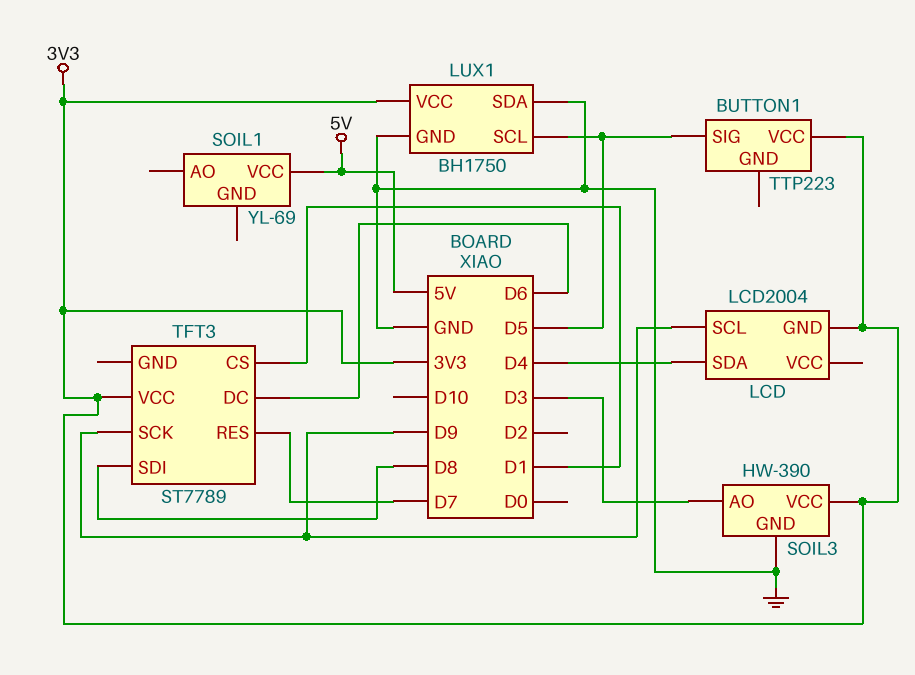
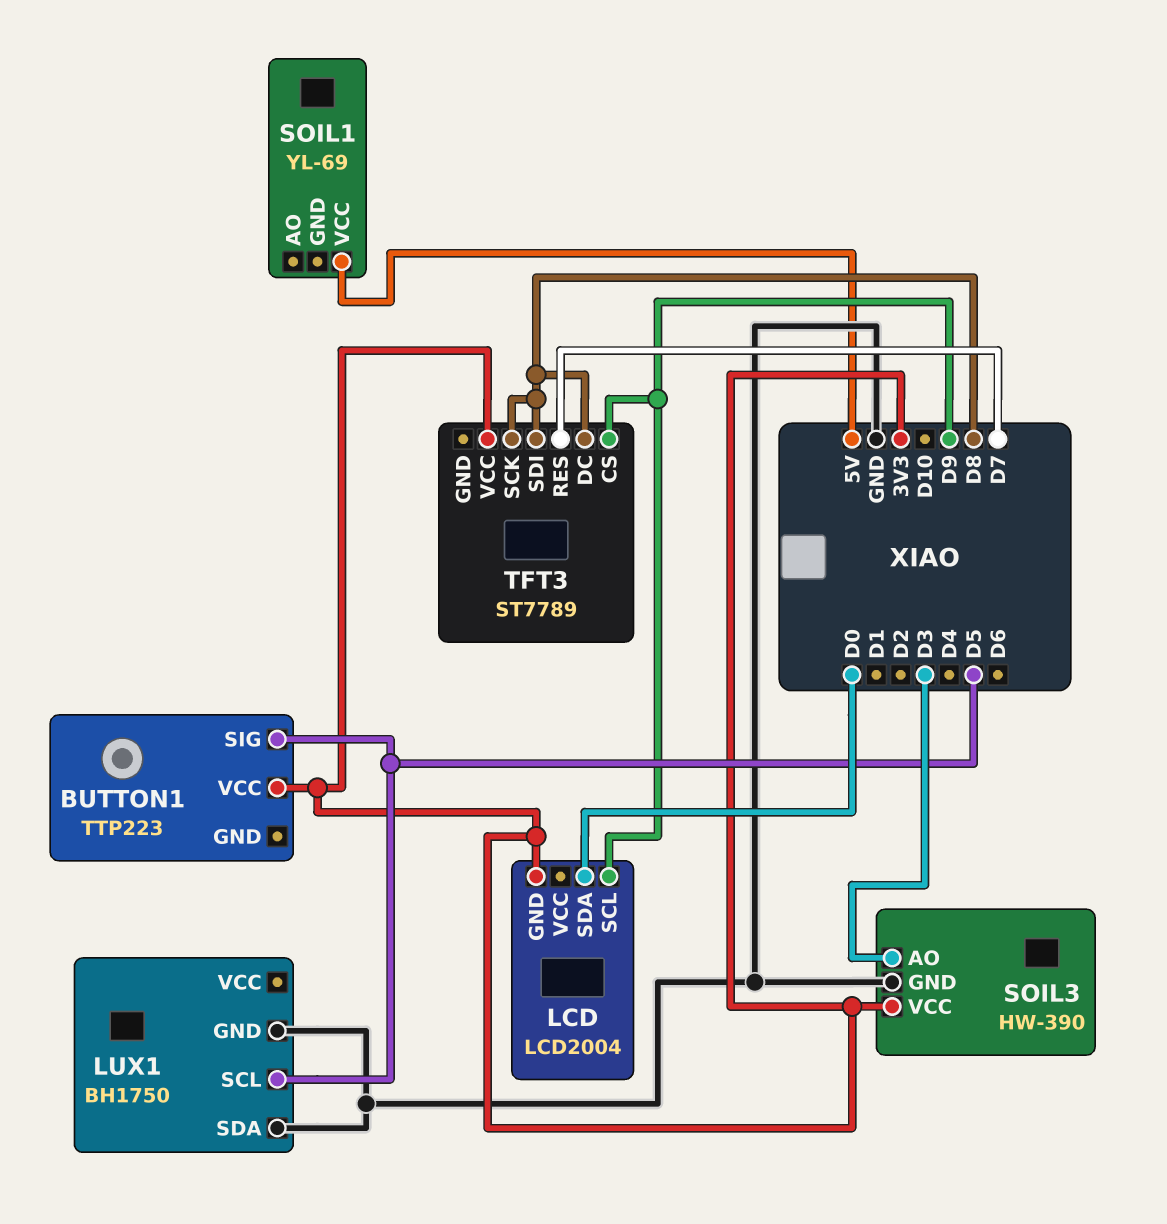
LCD pin SDA: D4 -> D0
LUX1 pin VCC: 3V3 -> none
TFT3 pin CS: D1 -> D9
TFT3 pin DC: D6 -> D8
TFT3 pin SCK: D9 -> D8

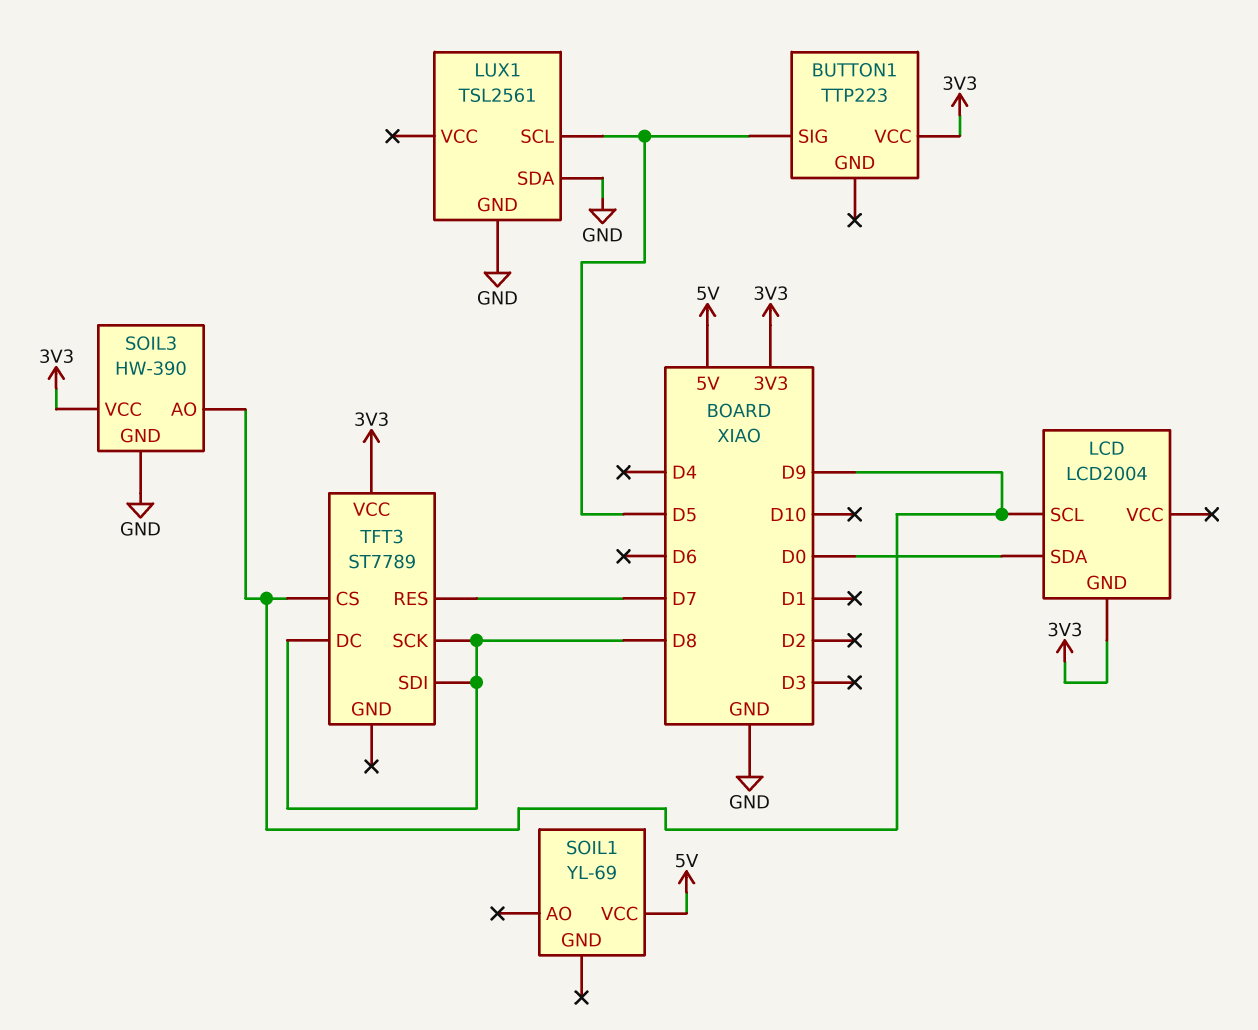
LUX1: BH1750 -> TSL2561
SOIL3 pin AO: D3 -> D9

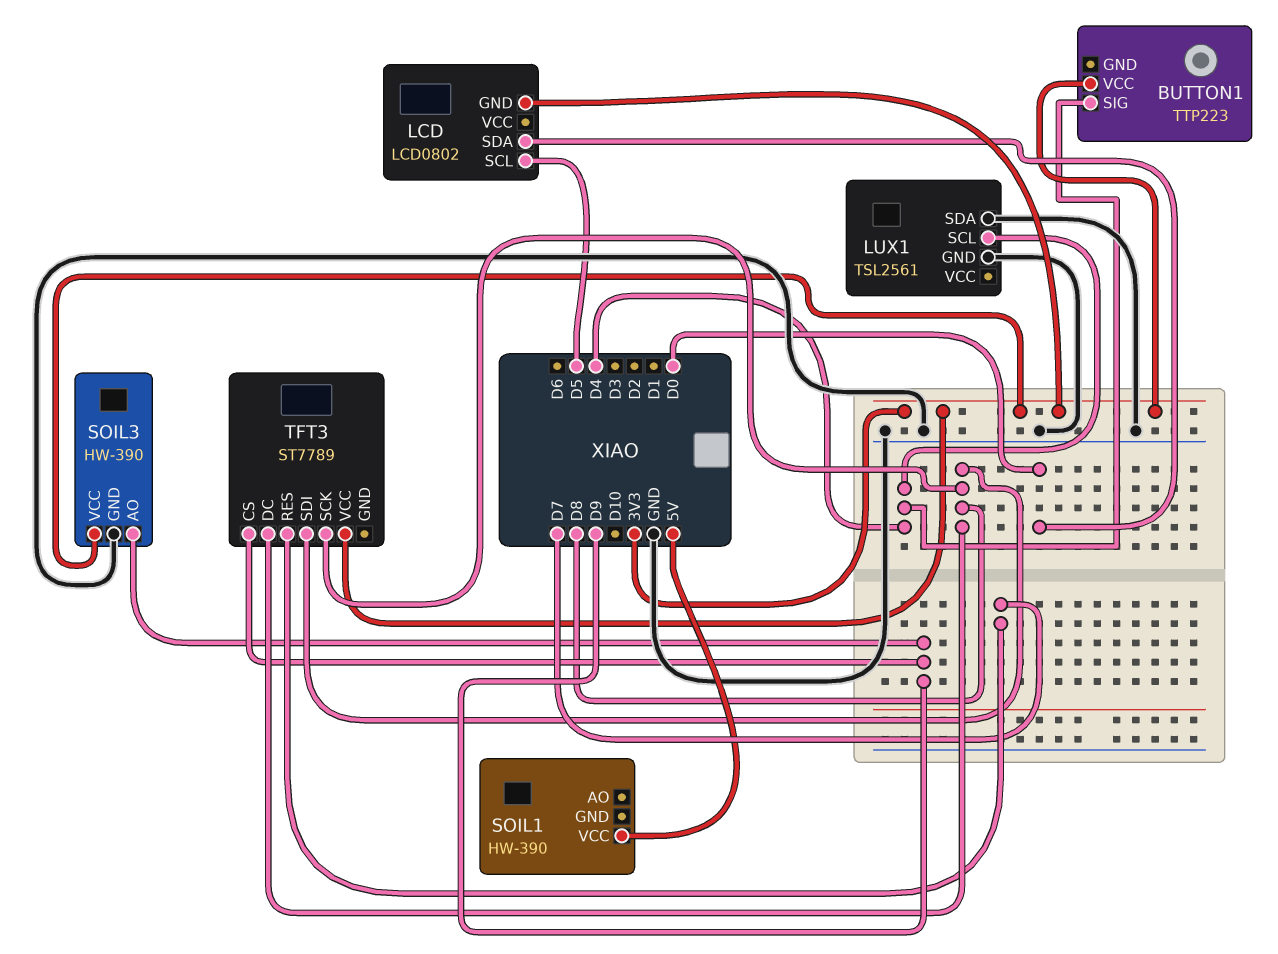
BUTTON1 pin SIG: D5 -> D4
LCD: LCD2004 -> LCD0802
LCD pin SCL: D9 -> D5
LUX1 pin SCL: D5 -> D4
SOIL1: YL-69 -> HW-390

